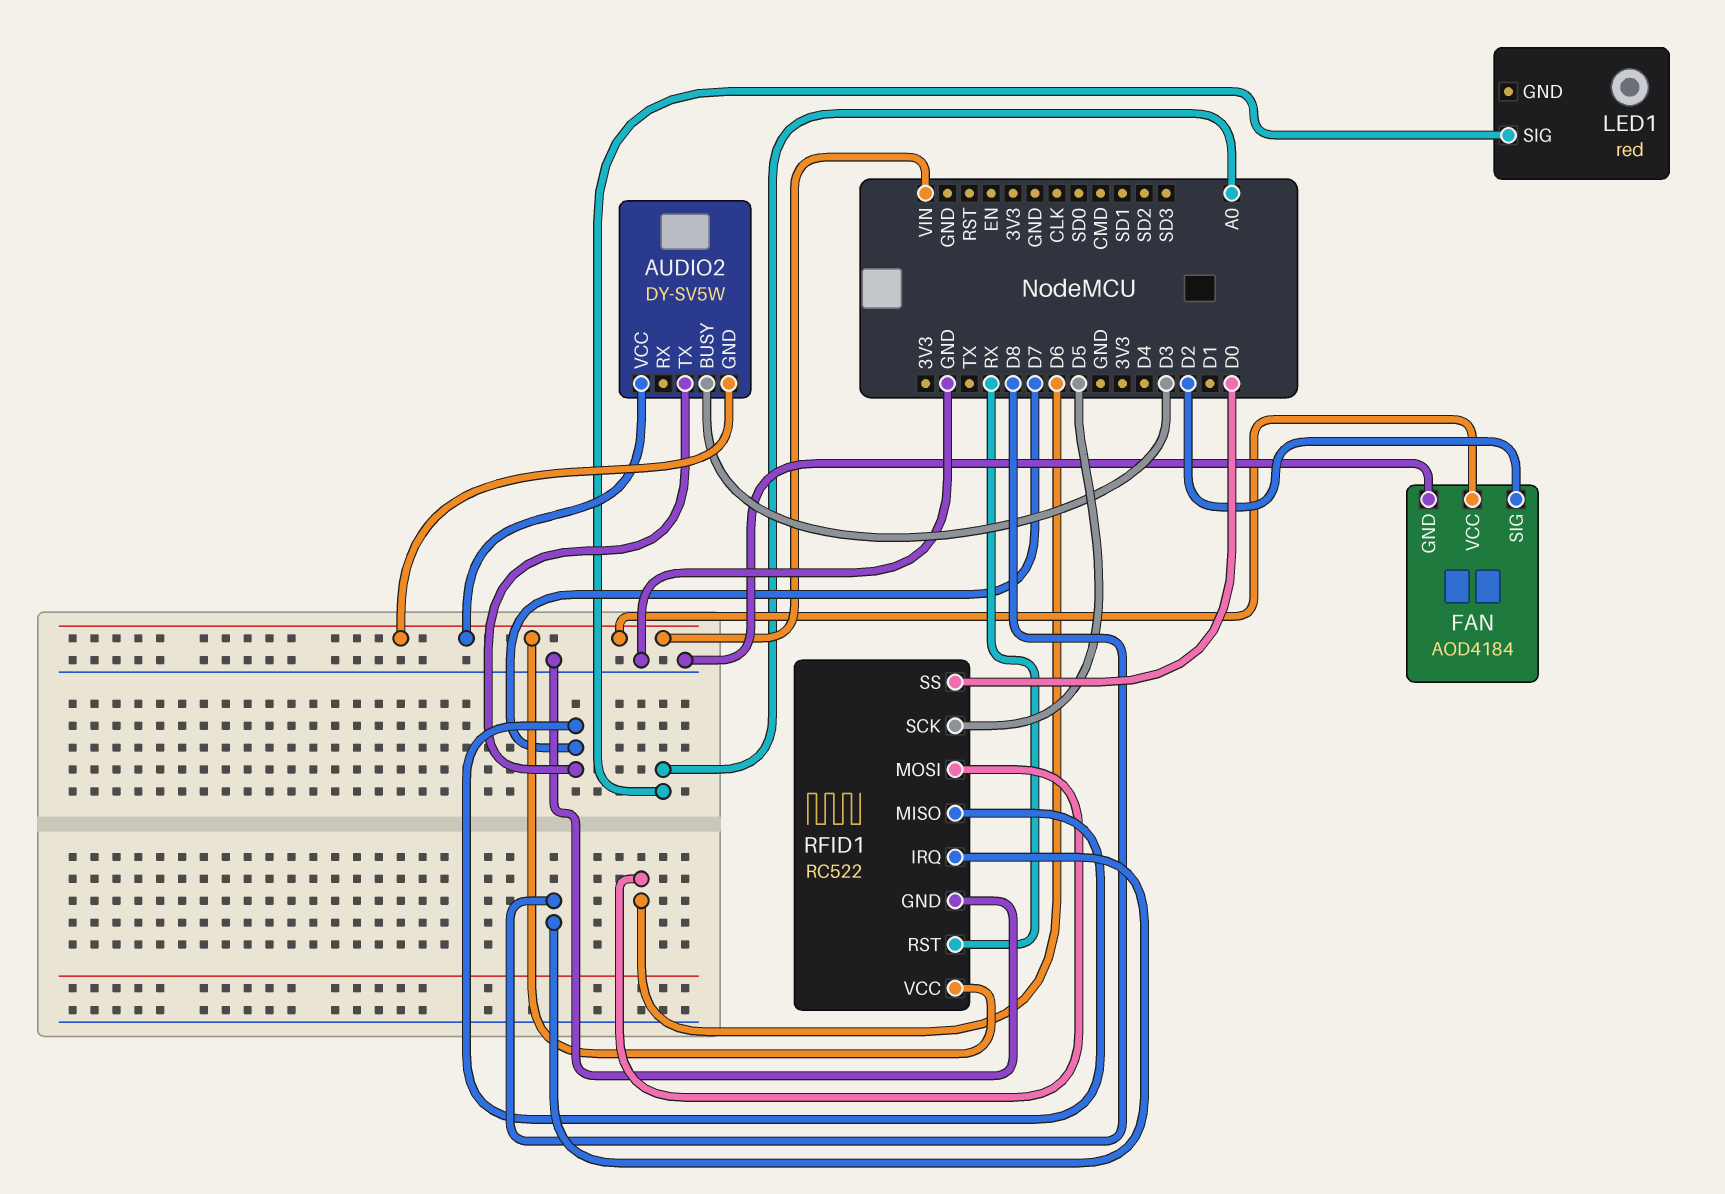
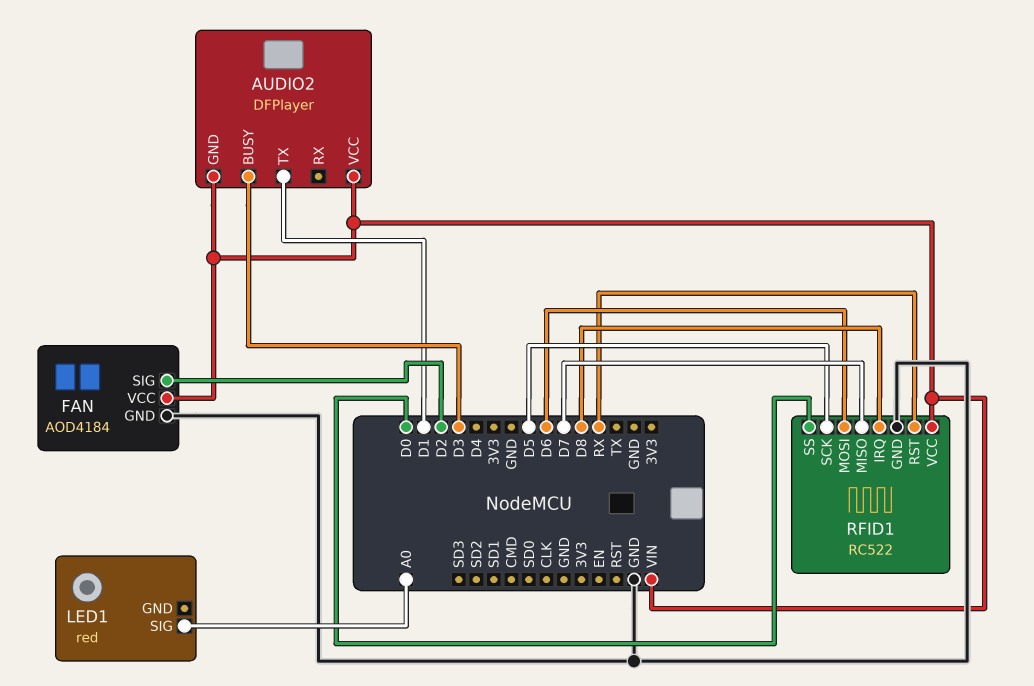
AUDIO2: DY-SV5W -> DFPlayer
AUDIO2 pin TX: D7 -> D1

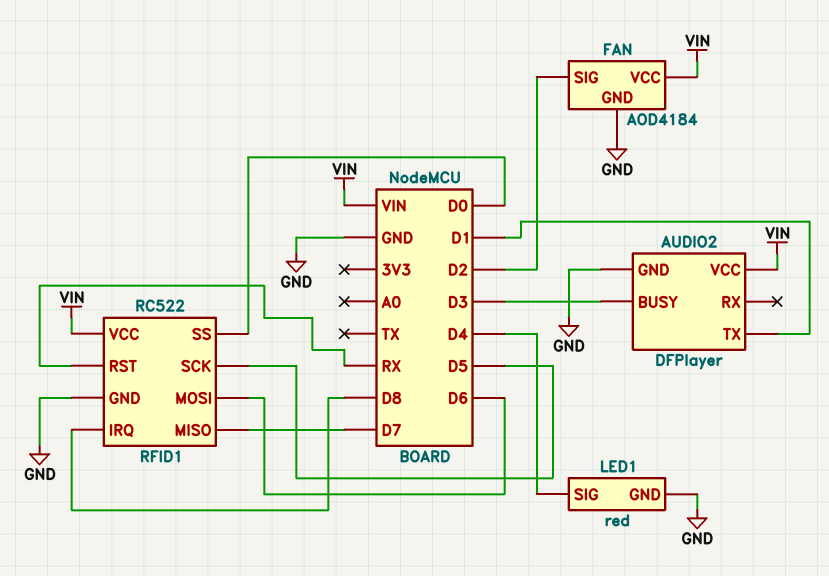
AUDIO2 pin GND: VIN -> GND
LED1 pin GND: none -> GND
LED1 pin SIG: A0 -> D4

